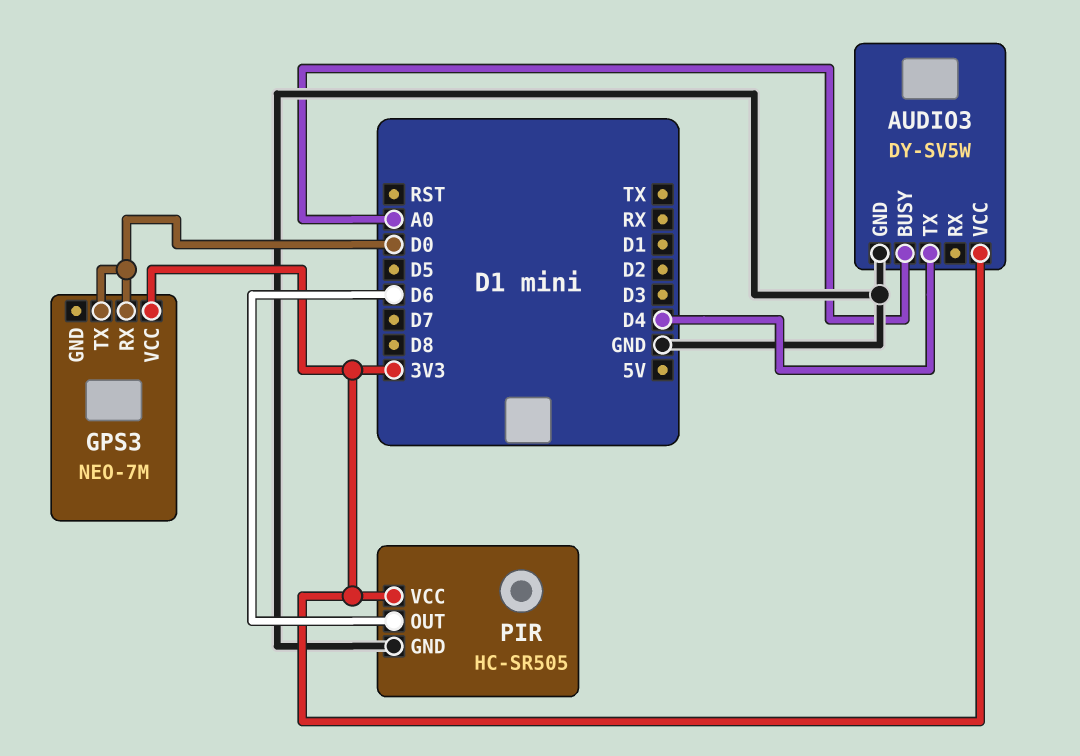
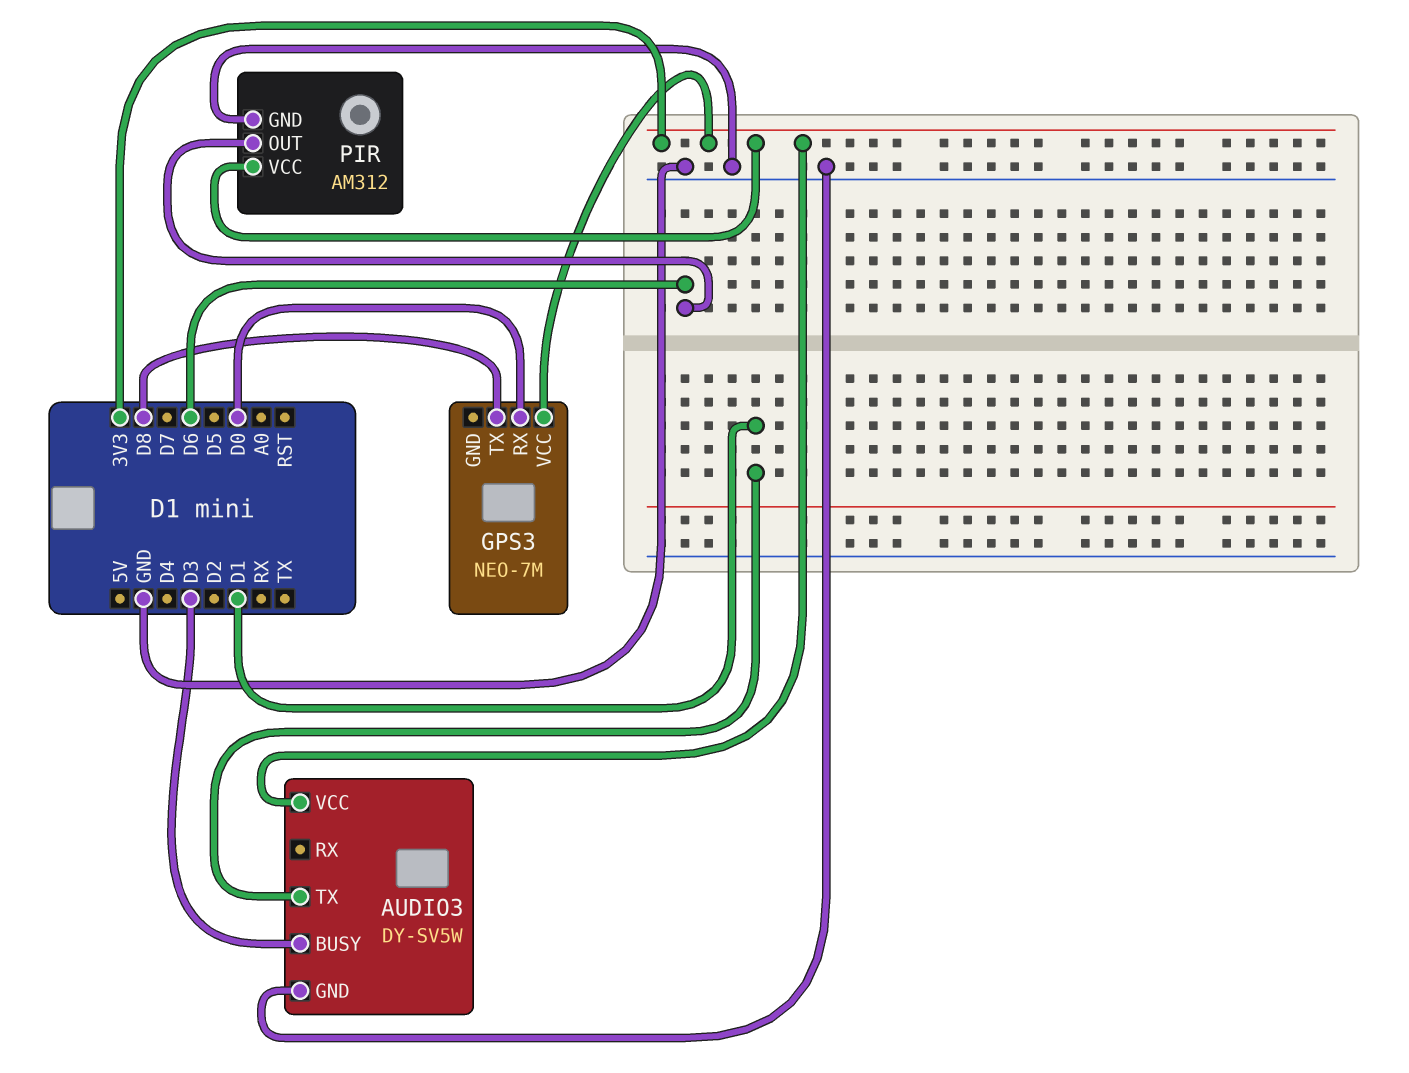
AUDIO3 pin BUSY: A0 -> D3
AUDIO3 pin TX: D4 -> D1
GPS3 pin TX: D0 -> D8
PIR: HC-SR505 -> AM312

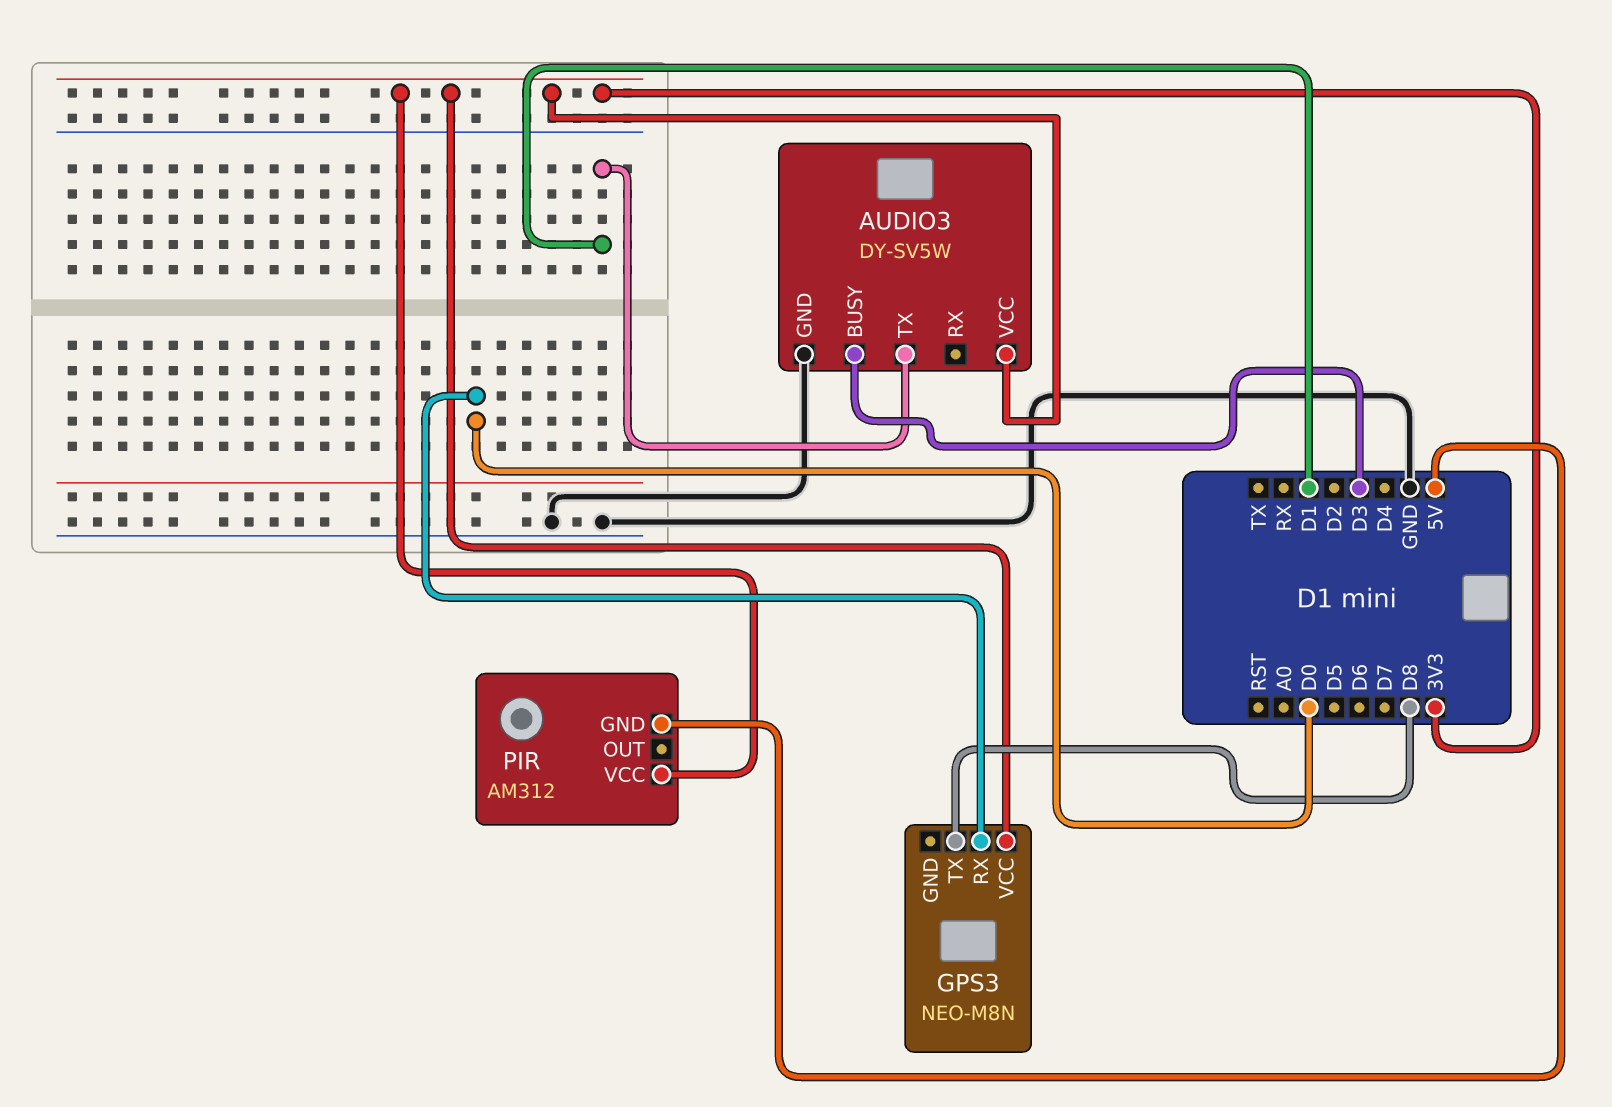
GPS3: NEO-7M -> NEO-M8N
PIR pin GND: GND -> 5V
PIR pin OUT: D6 -> none

